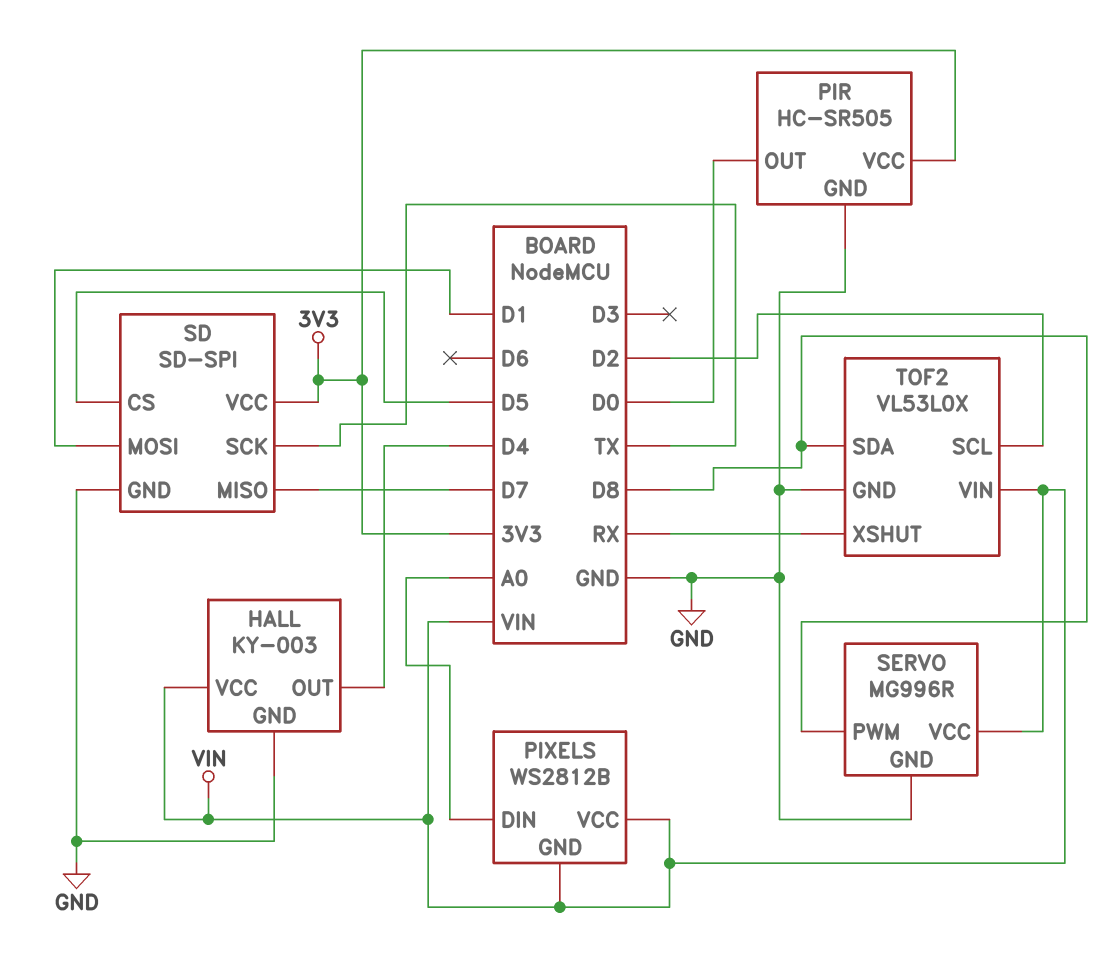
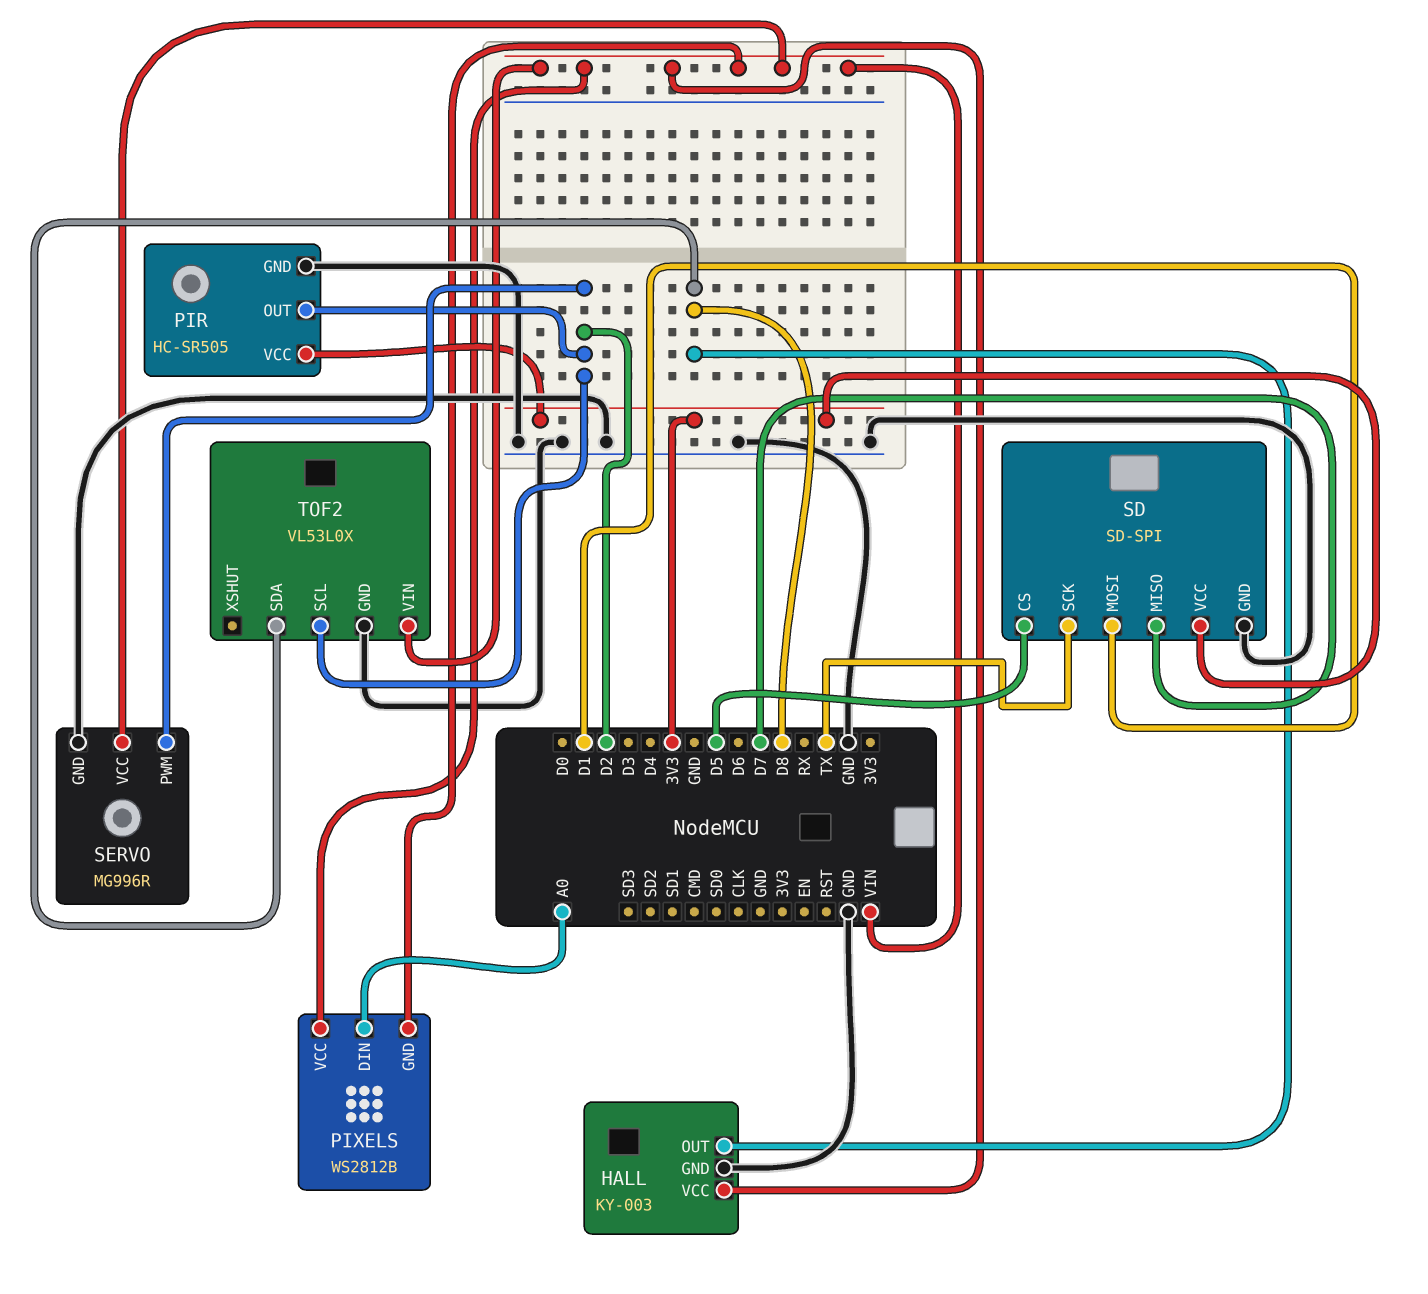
HALL pin OUT: D4 -> D8
PIR pin OUT: D0 -> D2
SERVO pin PWM: D8 -> D2
TOF2 pin XSHUT: RX -> none

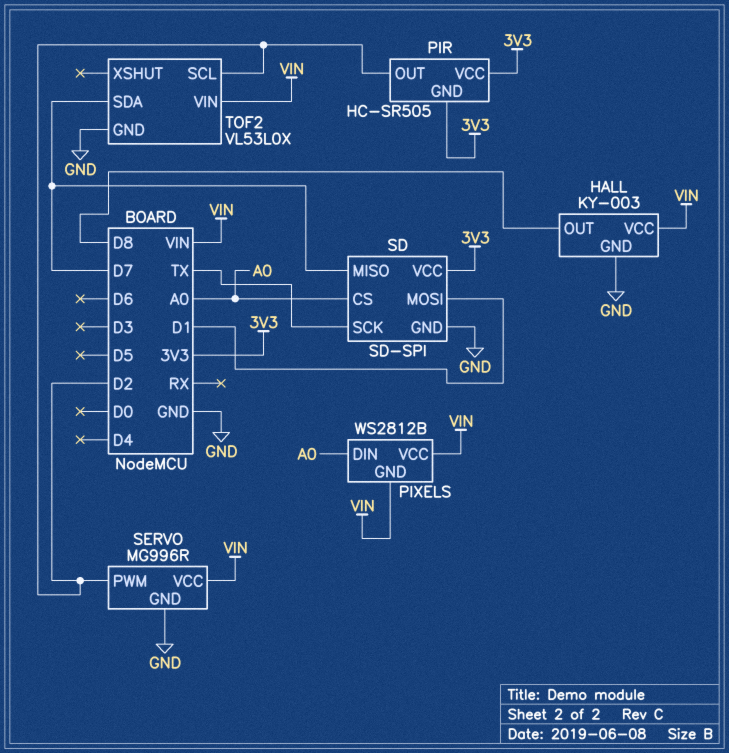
PIR pin GND: GND -> 3V3
SD pin CS: D5 -> A0
TOF2 pin SDA: D8 -> D7

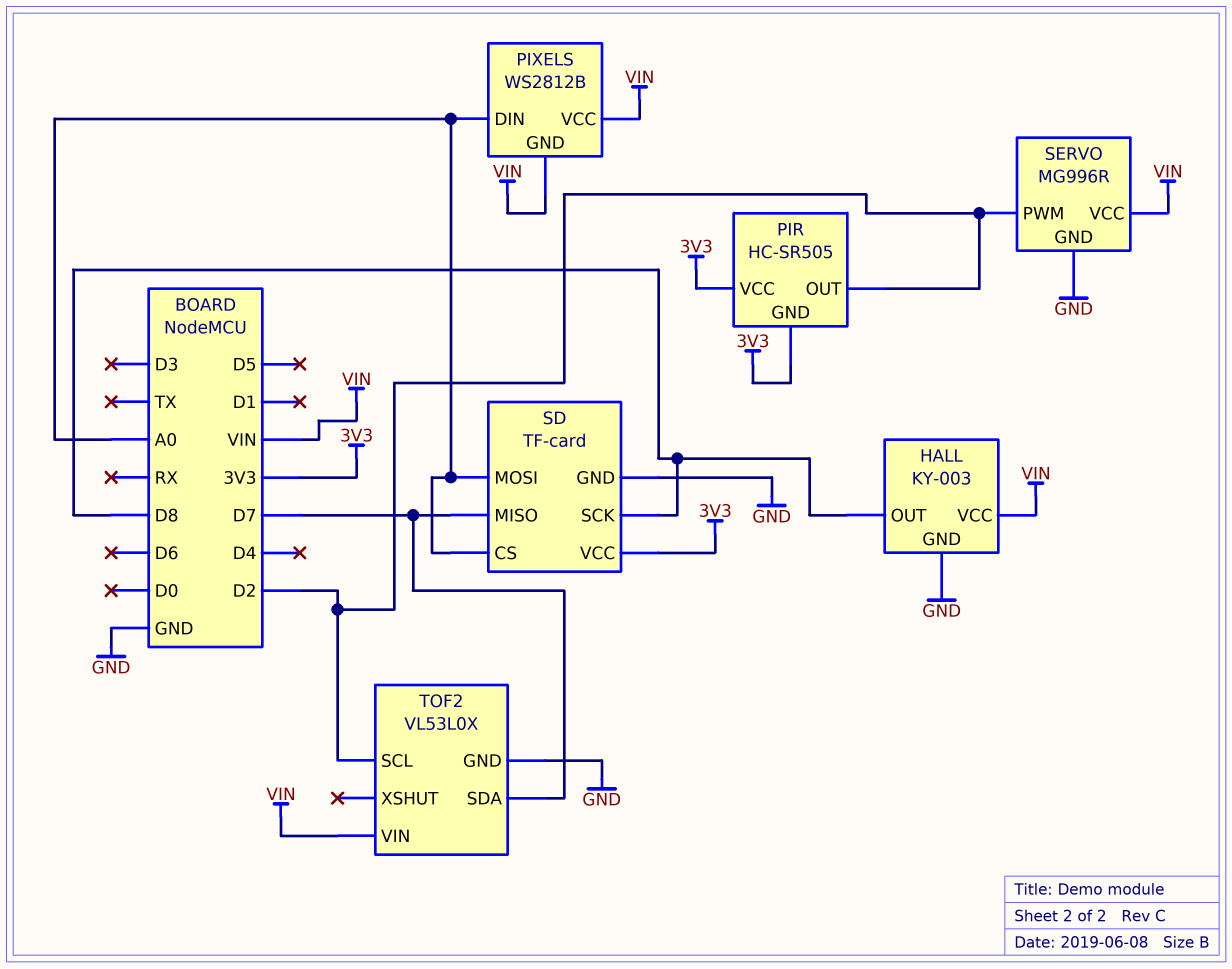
SD: SD-SPI -> TF-card
SD pin MOSI: D1 -> A0
SD pin SCK: TX -> D8

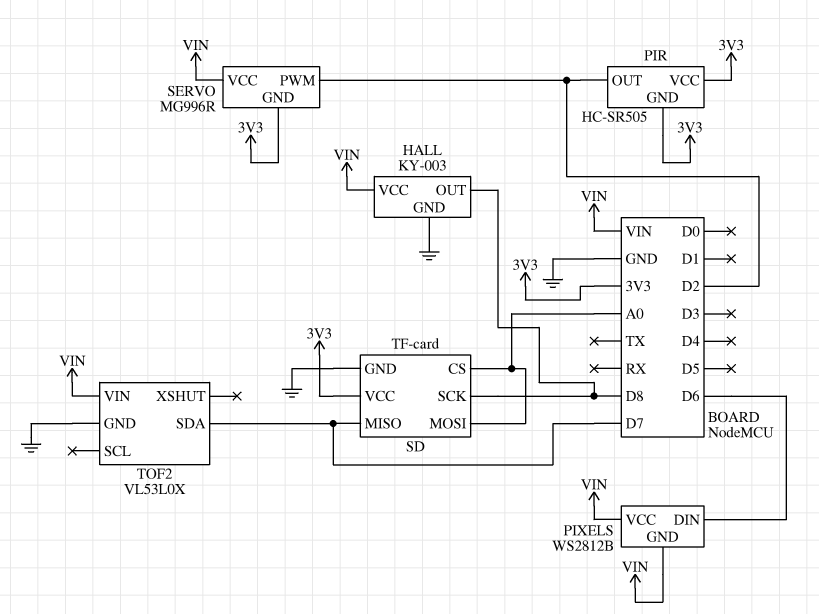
PIXELS pin DIN: A0 -> D6
SERVO pin GND: GND -> 3V3
TOF2 pin SCL: D2 -> none

